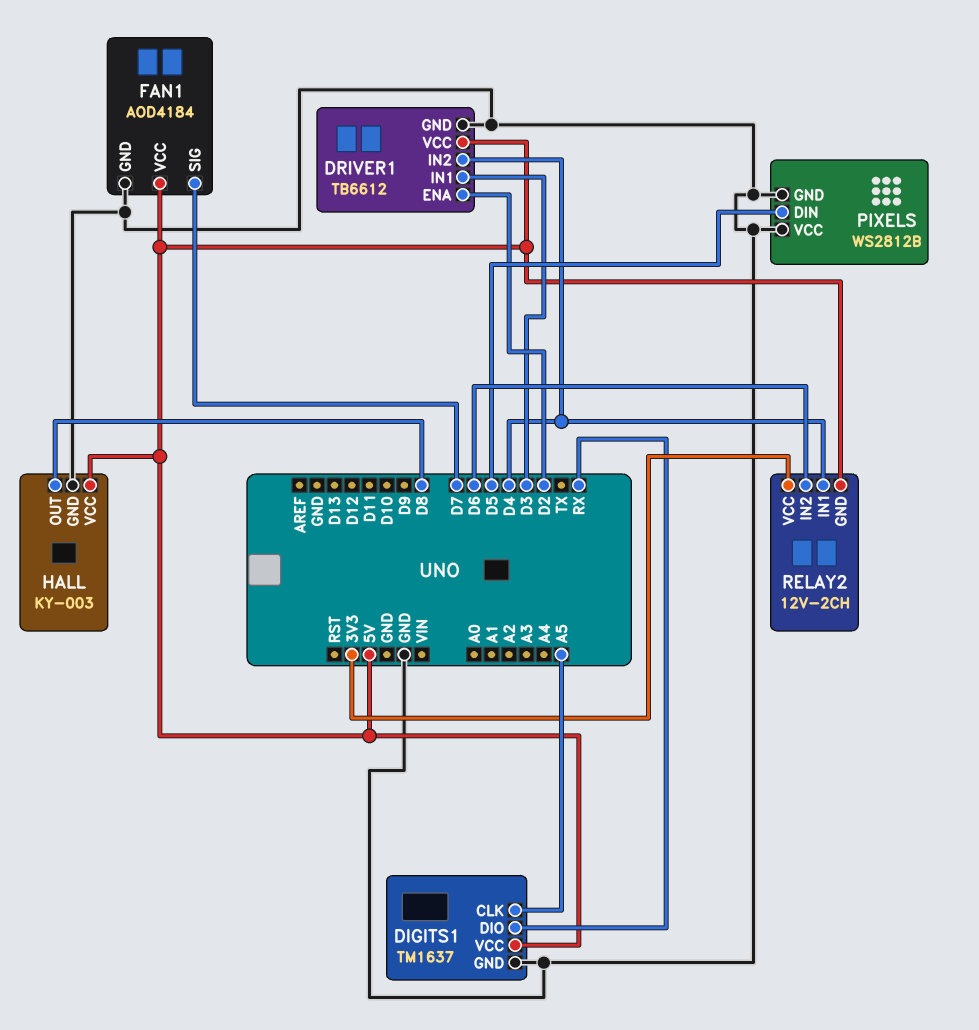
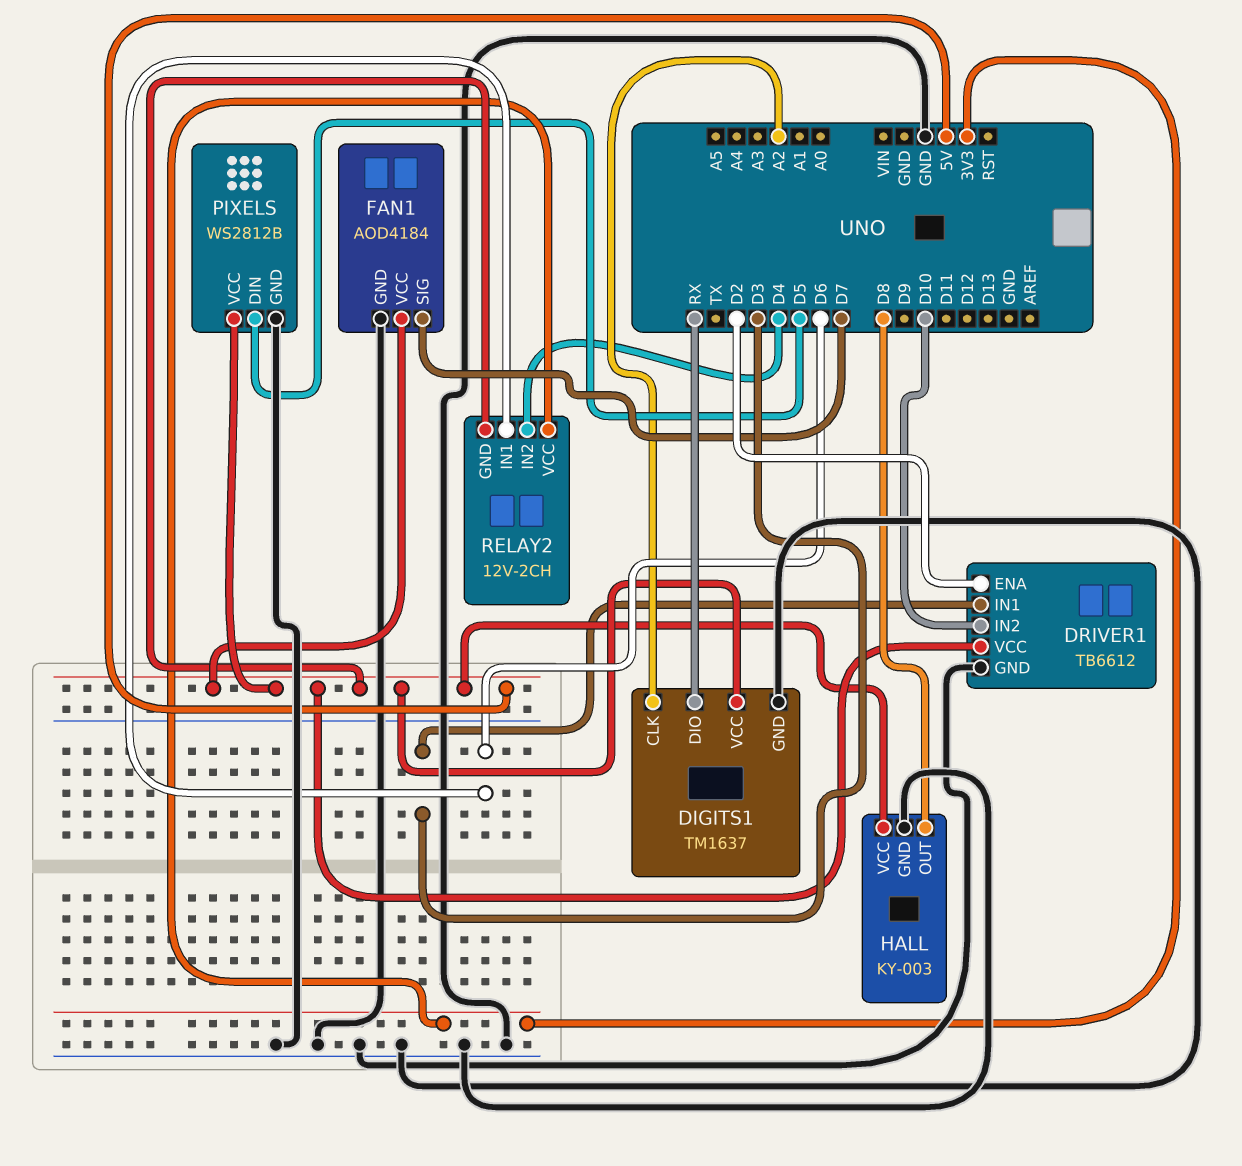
DIGITS1 pin CLK: A5 -> A2
DRIVER1 pin IN2: D4 -> D10
PIXELS pin VCC: GND -> 5V
RELAY2 pin IN1: D4 -> D6
RELAY2 pin IN2: D6 -> D4

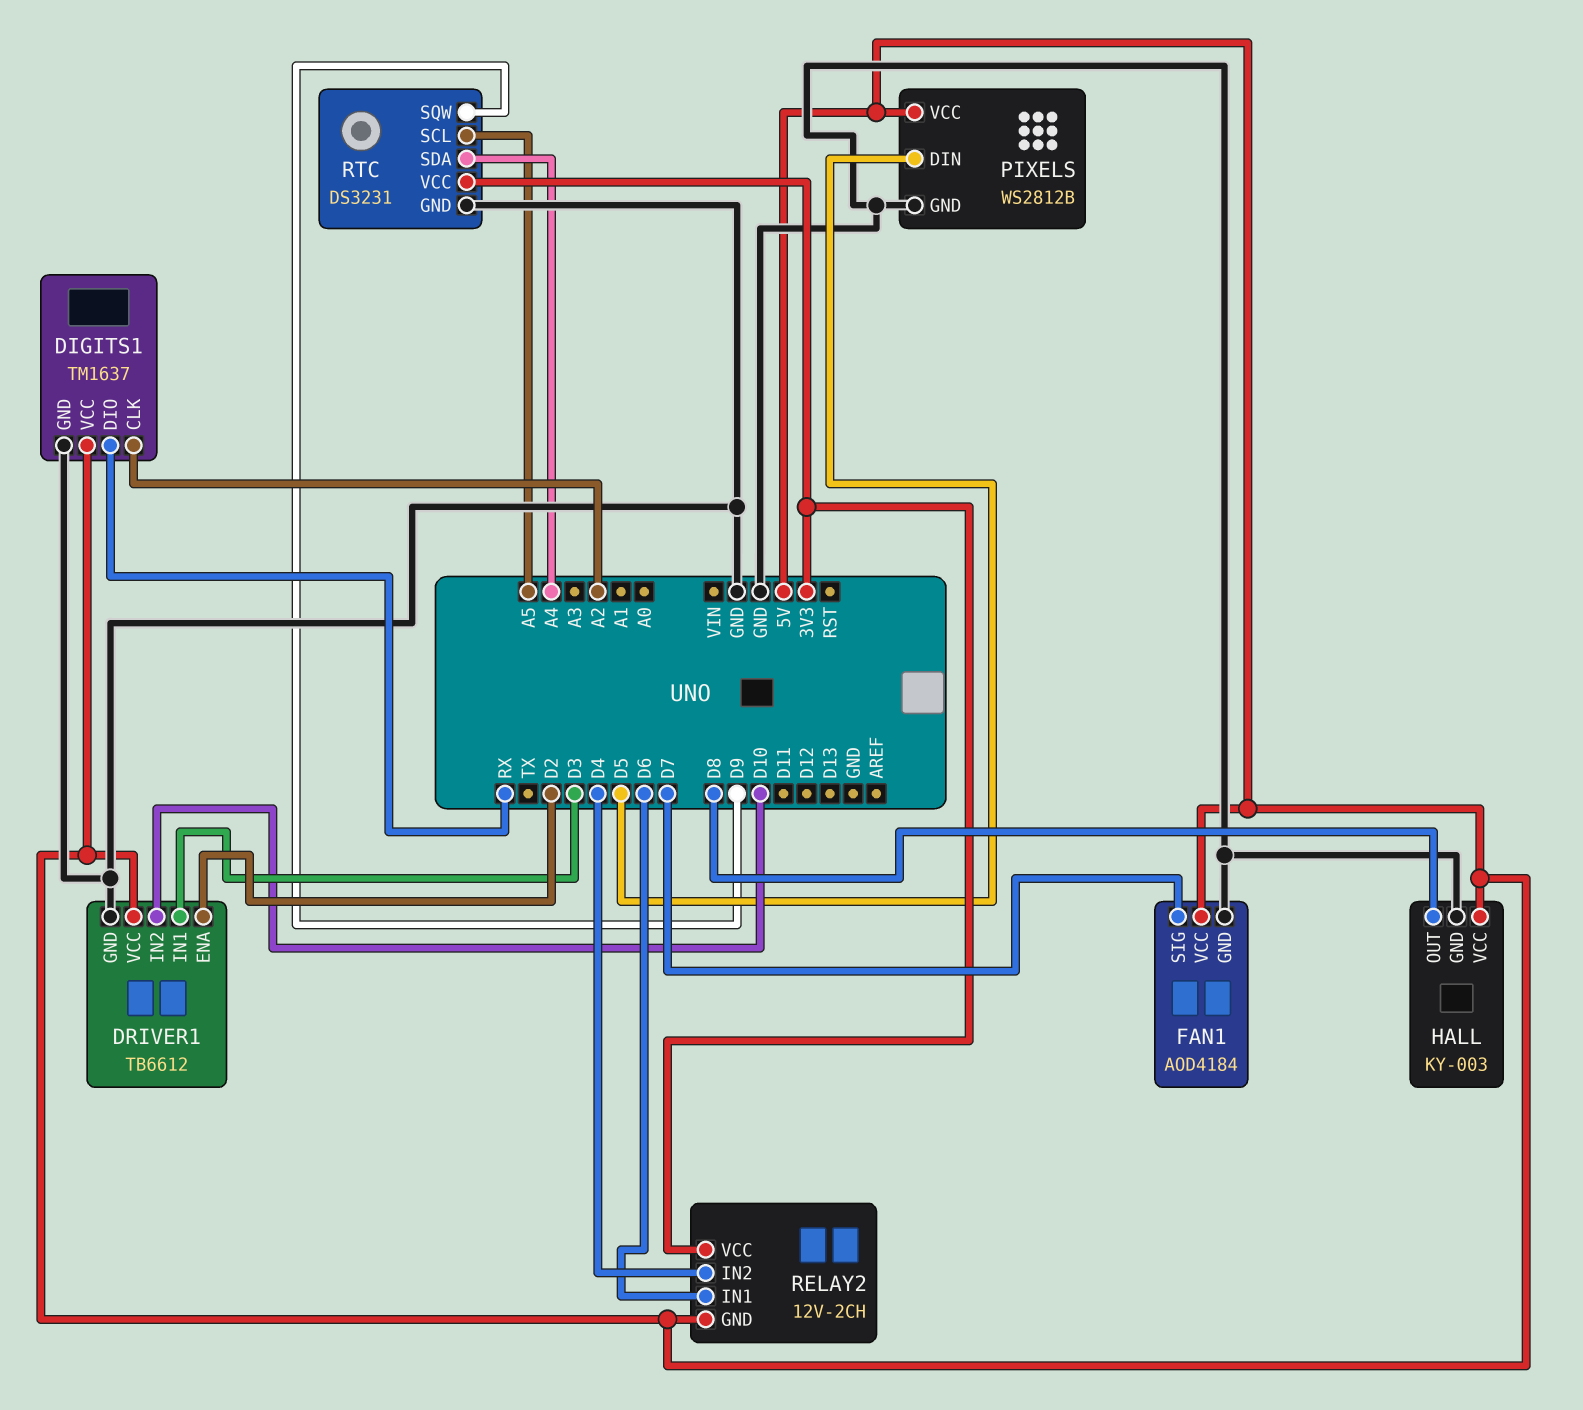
RTC: none -> DS3231
RTC pin GND: none -> GND
RTC pin SCL: none -> A5
RTC pin SDA: none -> A4
RTC pin SQW: none -> D9
RTC pin VCC: none -> 3V3

